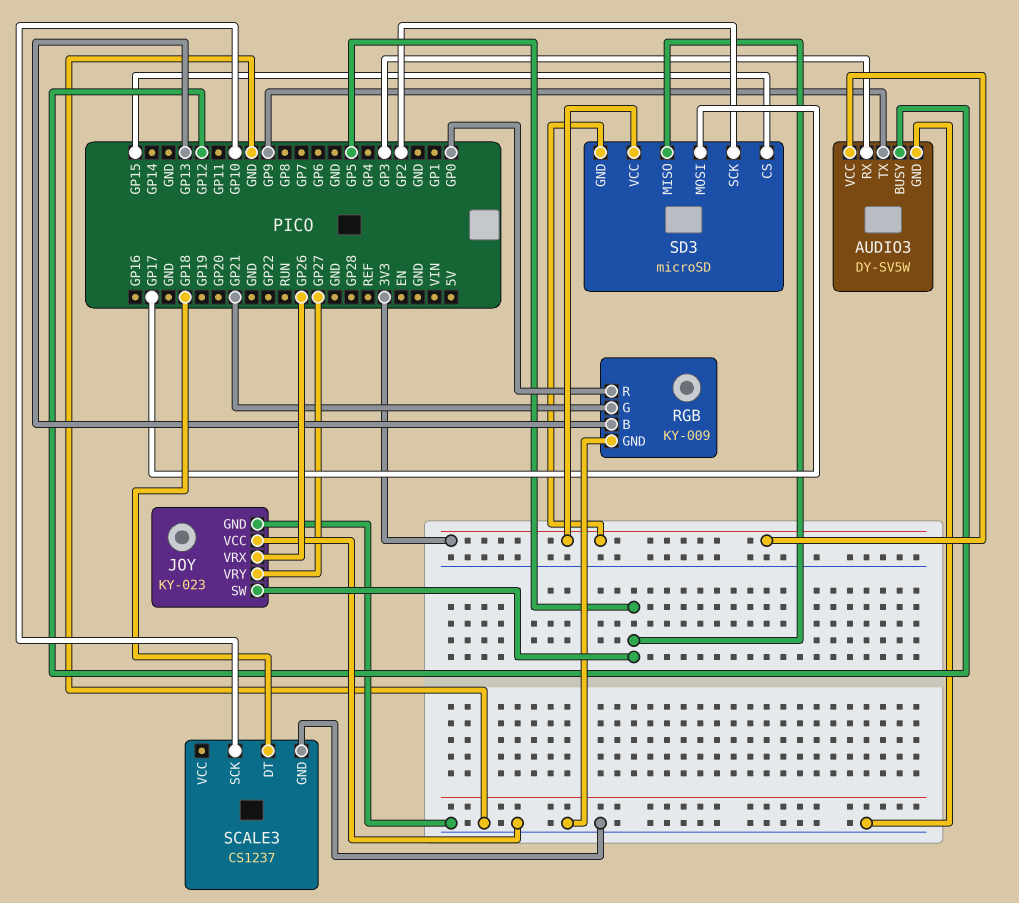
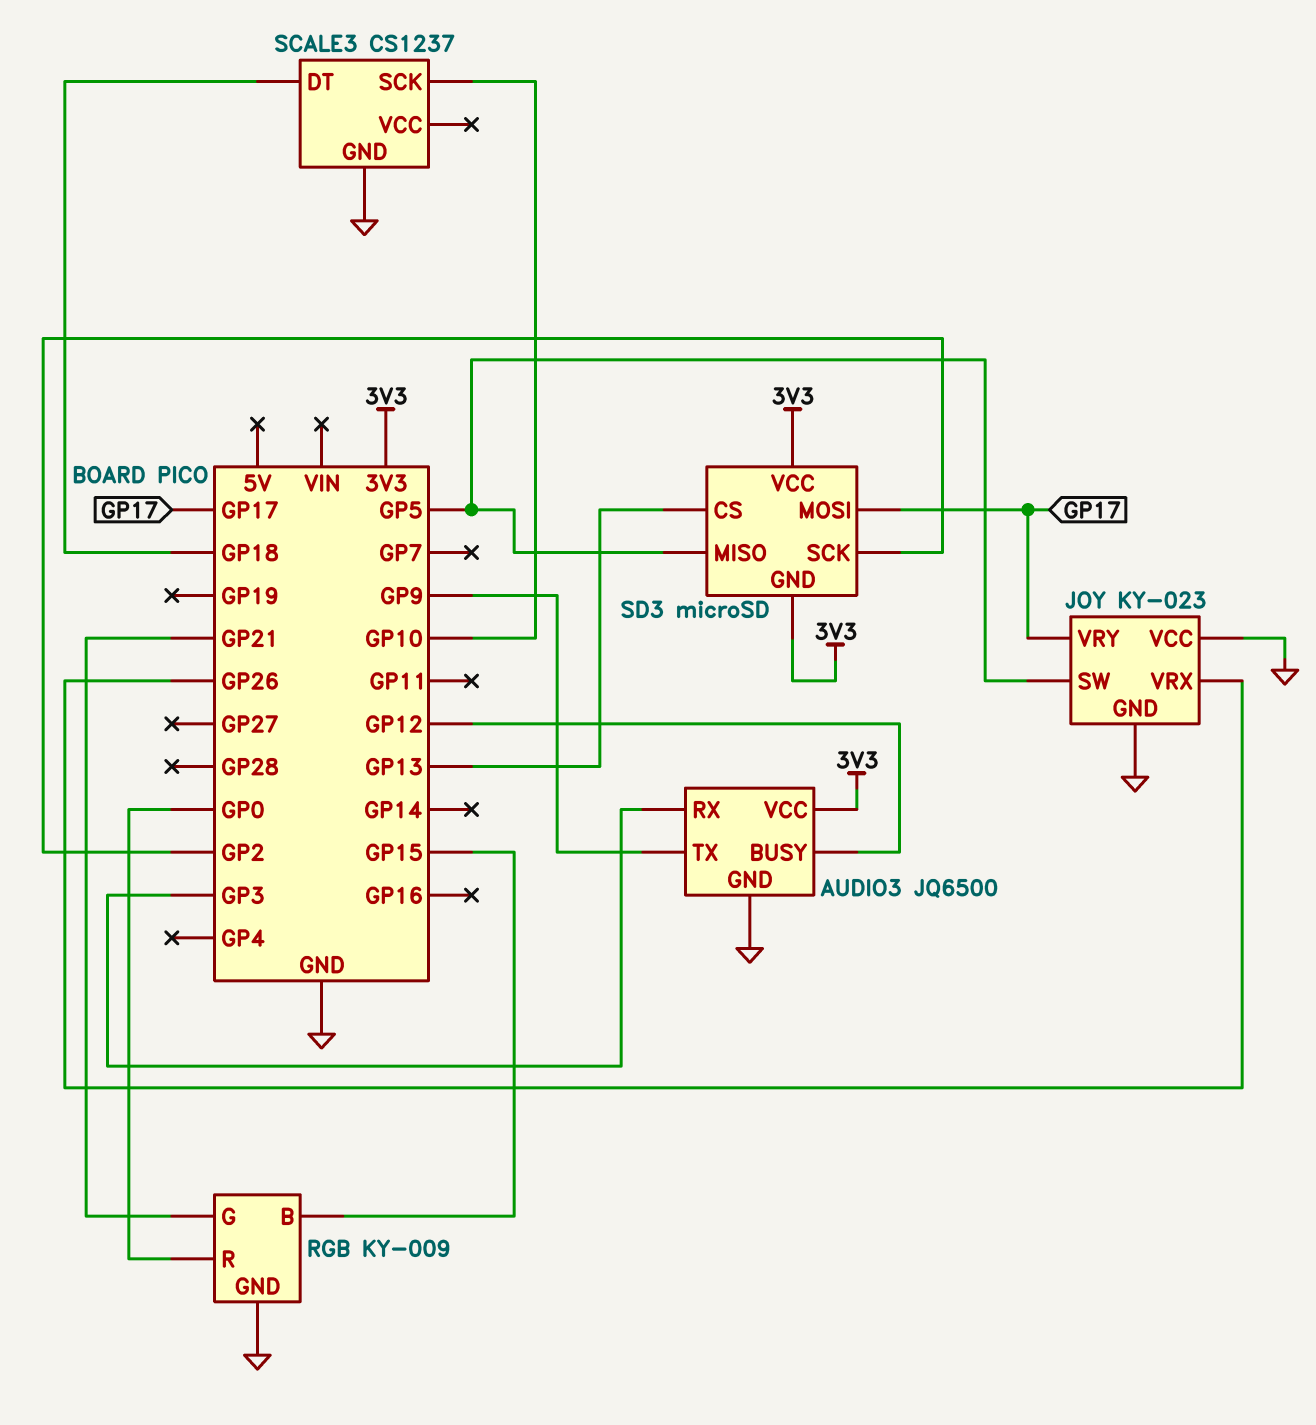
AUDIO3: DY-SV5W -> JQ6500
JOY pin VRY: GP27 -> GP17
RGB pin B: GP13 -> GP15
SD3 pin CS: GP15 -> GP13

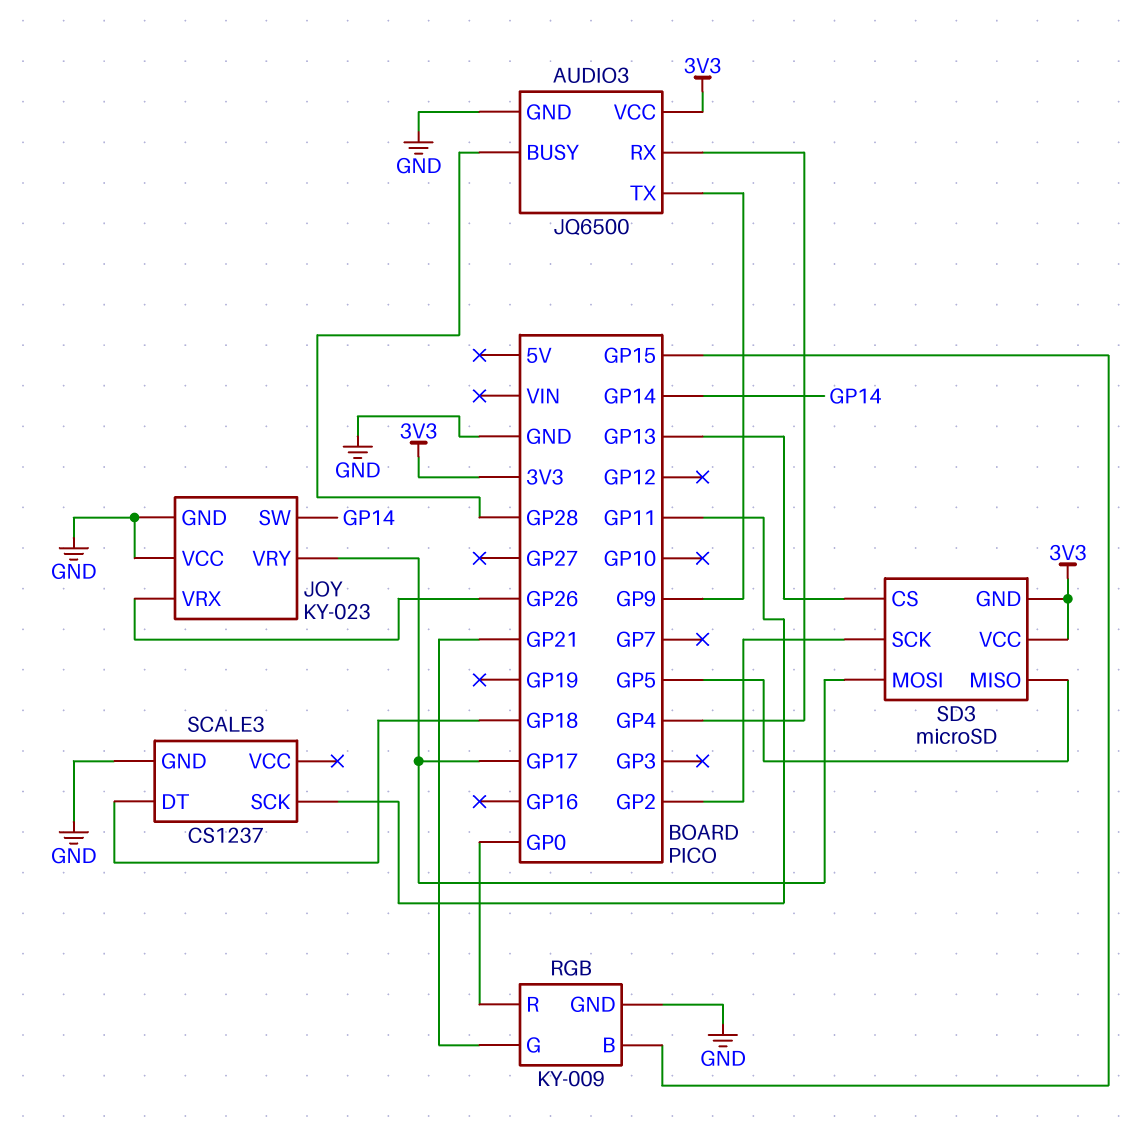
AUDIO3 pin BUSY: GP12 -> GP28
AUDIO3 pin RX: GP3 -> GP4
JOY pin SW: GP5 -> GP14
SCALE3 pin SCK: GP10 -> GP11

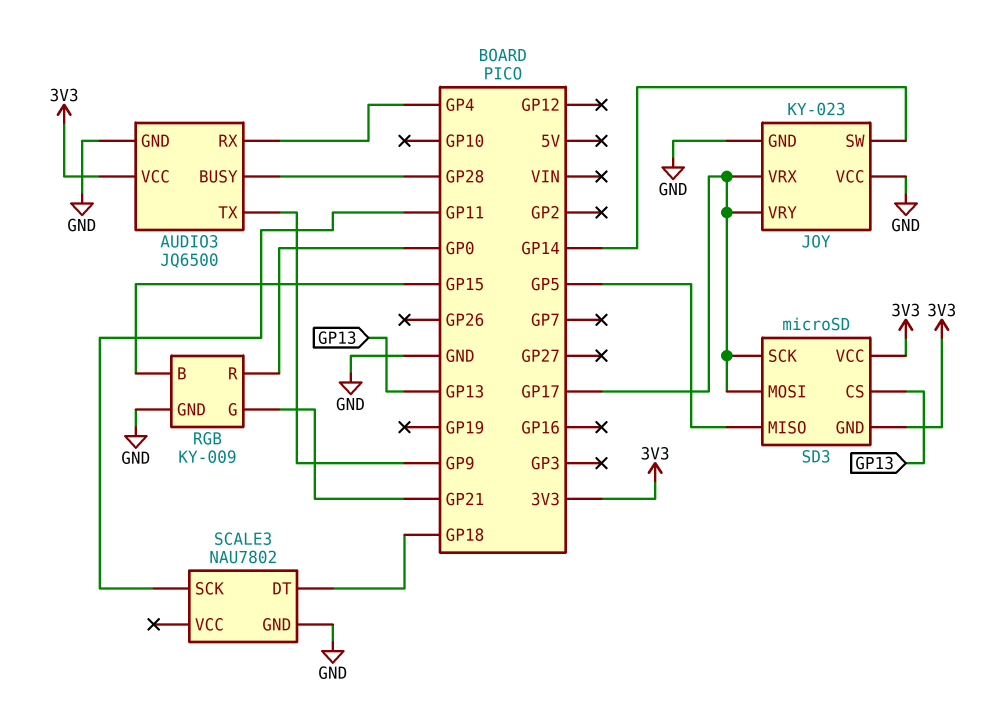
JOY pin VRX: GP26 -> GP17
SCALE3: CS1237 -> NAU7802
SD3 pin SCK: GP2 -> GP17

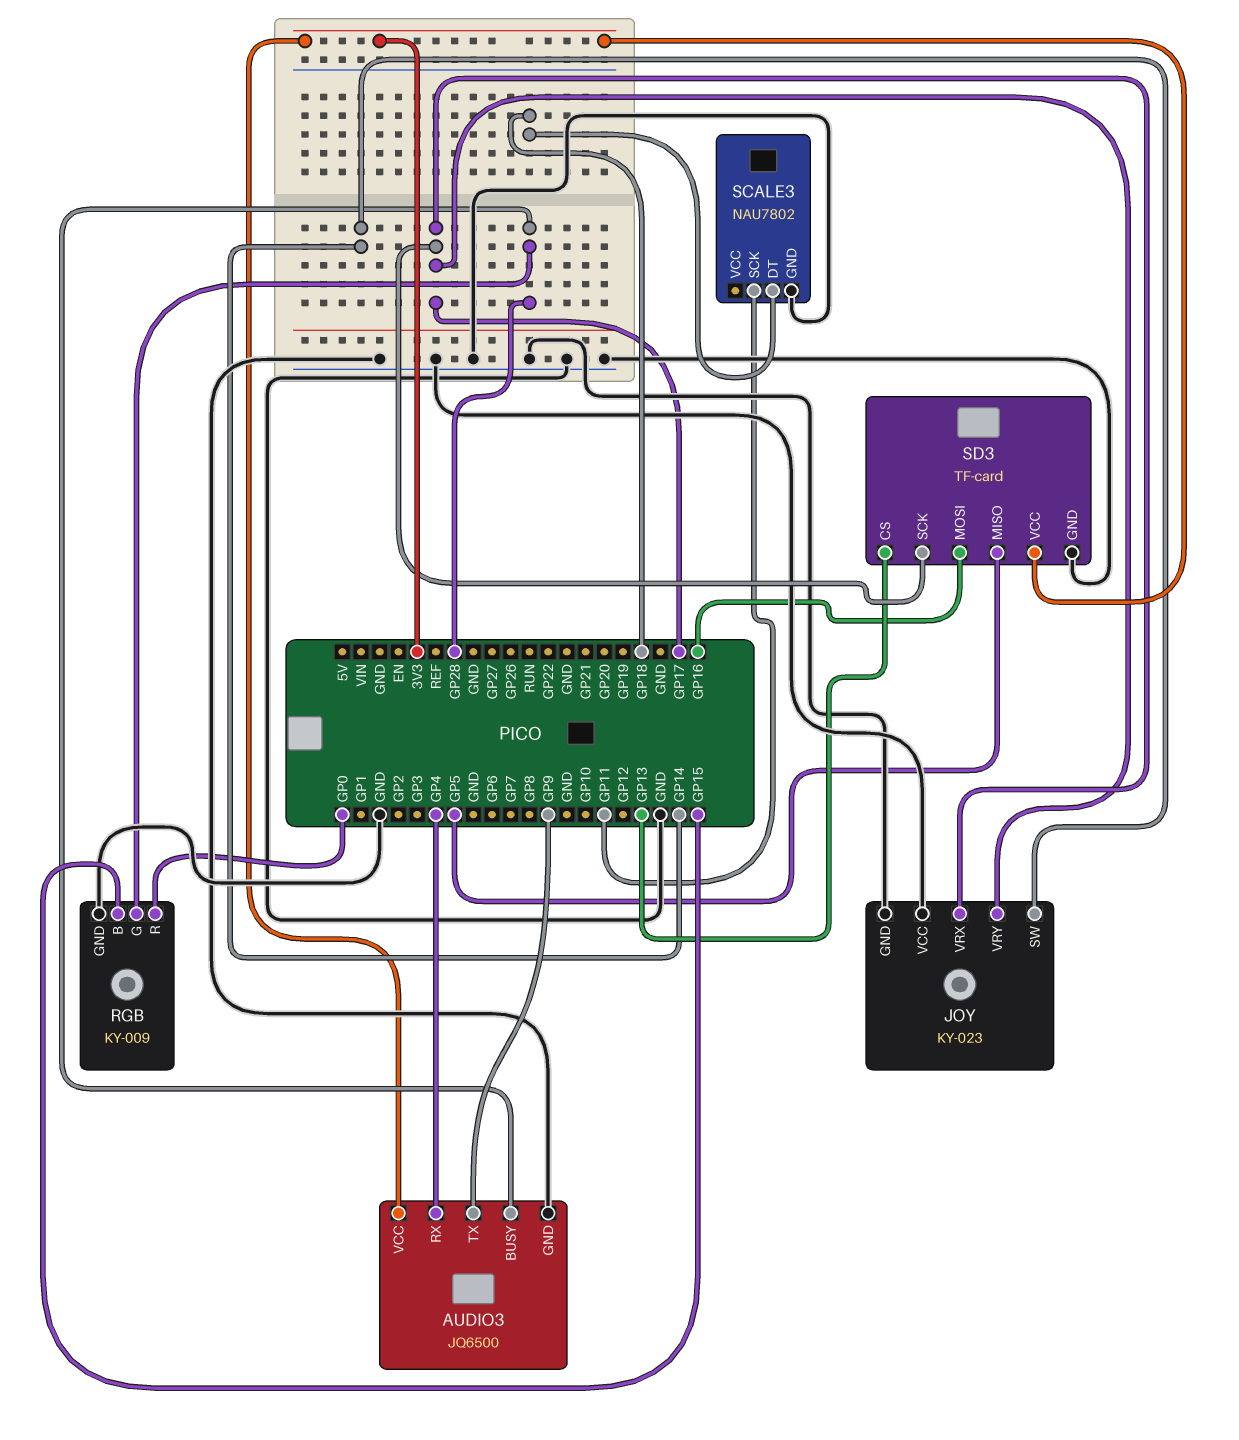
RGB pin G: GP21 -> GP28
SD3: microSD -> TF-card
SD3 pin GND: 3V3 -> GND
SD3 pin MOSI: GP17 -> GP16

